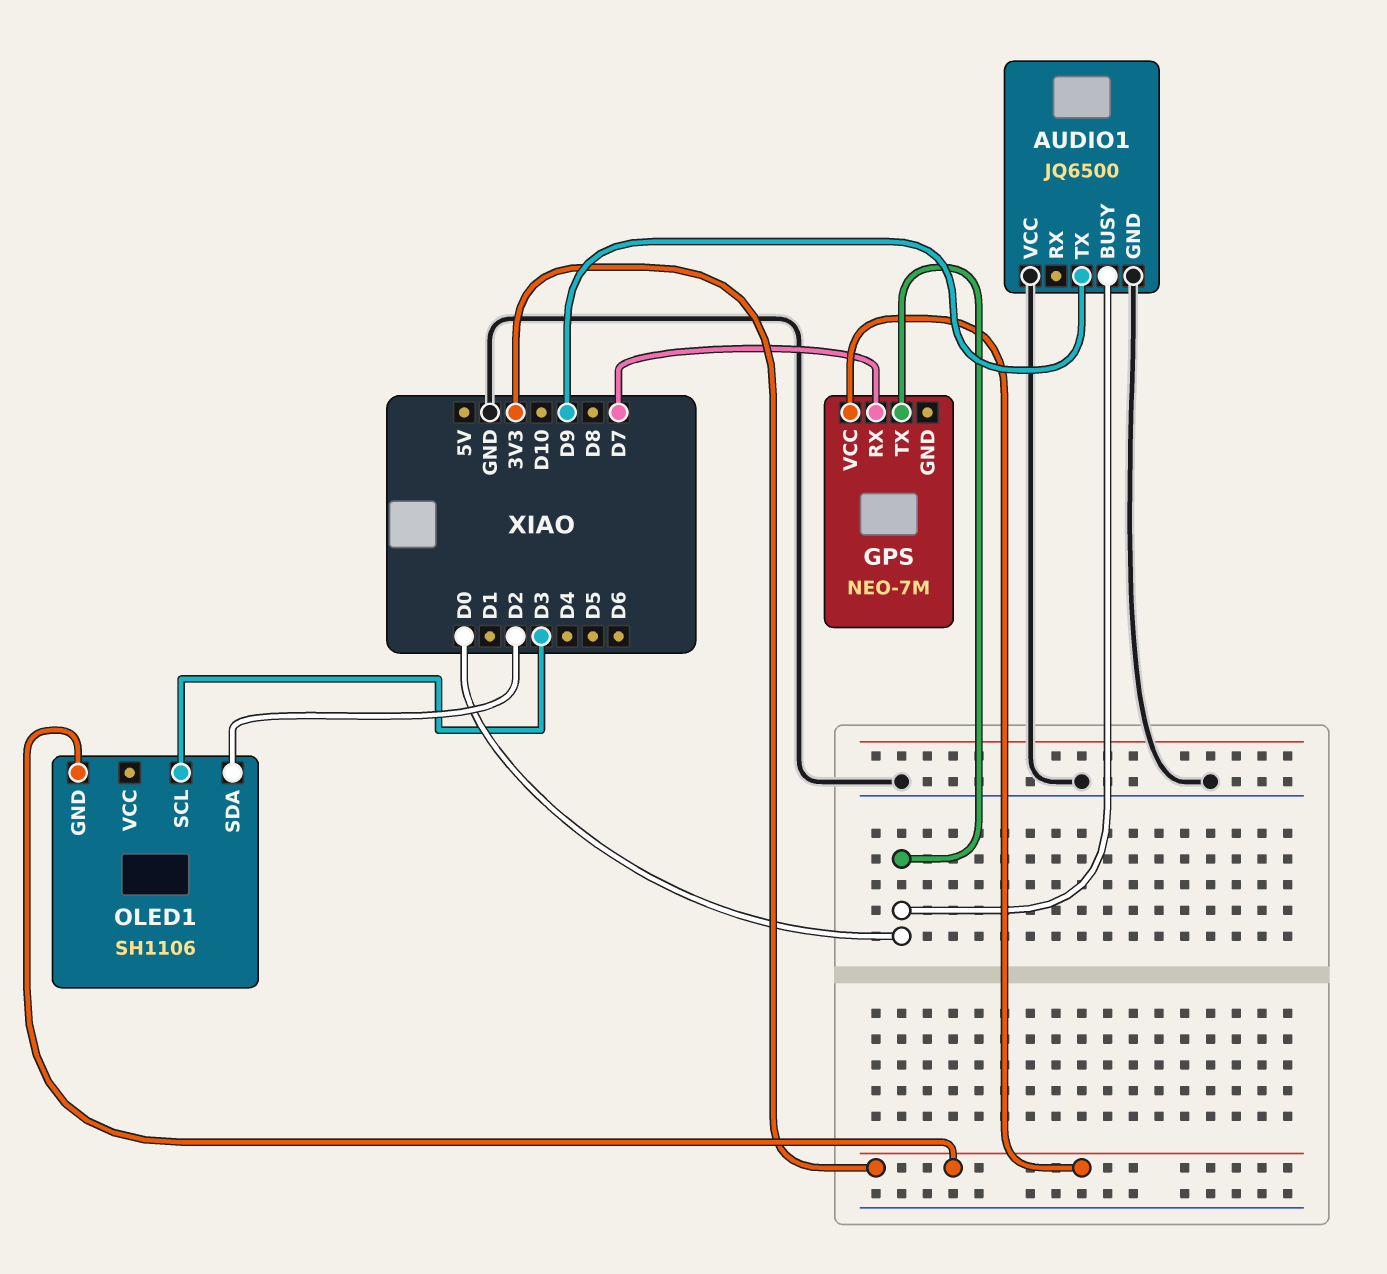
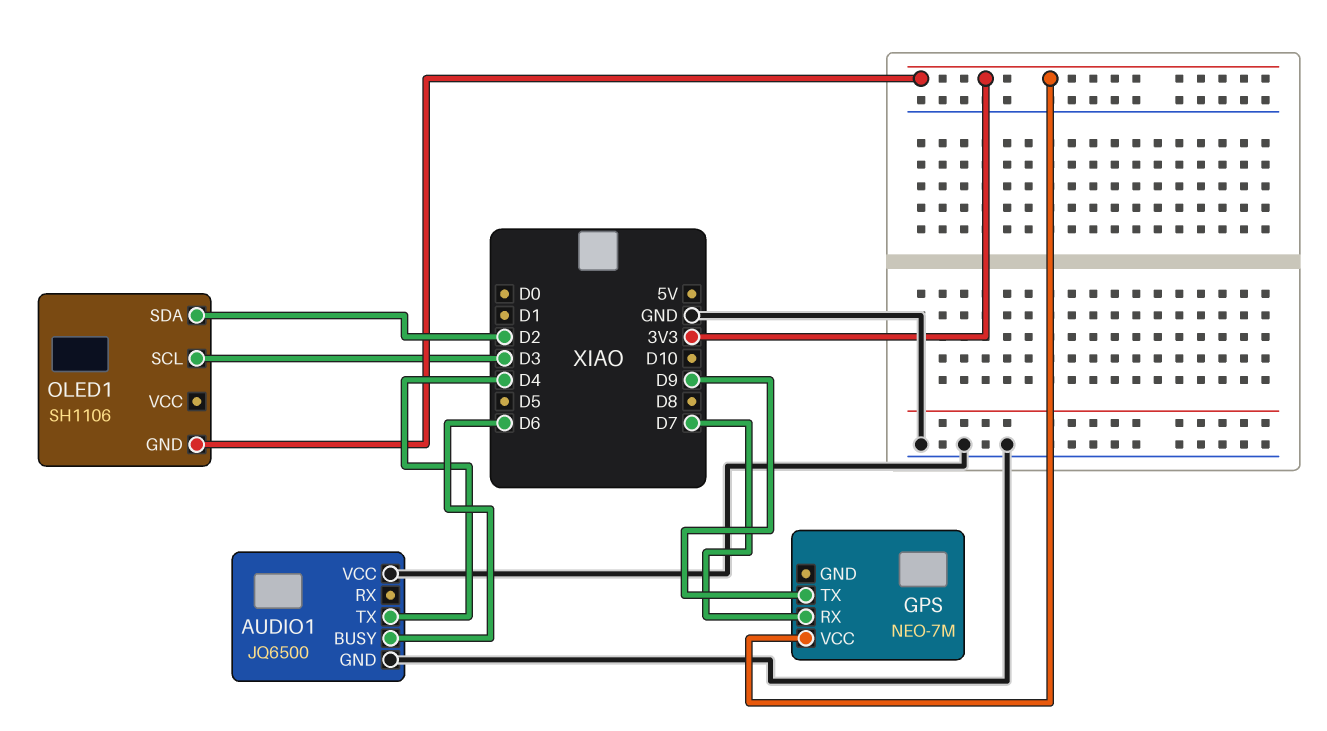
AUDIO1 pin BUSY: D0 -> D6
AUDIO1 pin TX: D9 -> D4
GPS pin TX: D0 -> D9

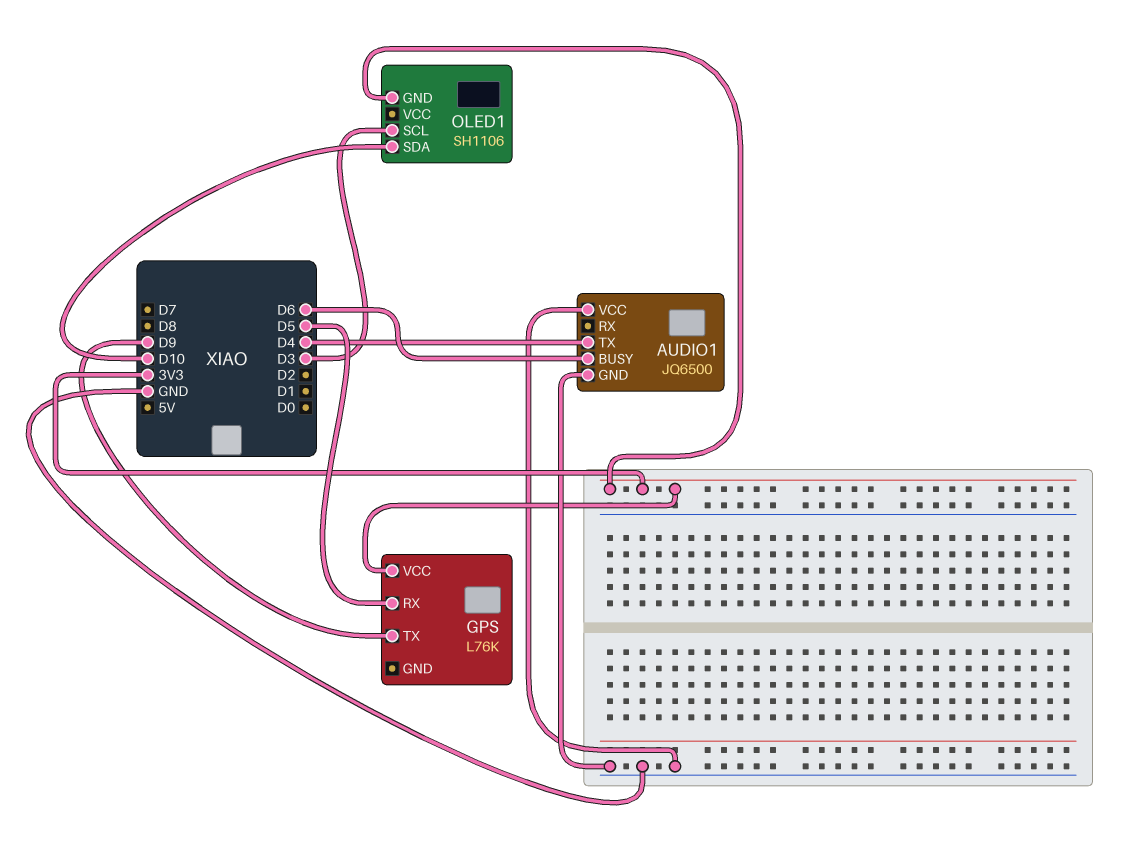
GPS: NEO-7M -> L76K
GPS pin RX: D7 -> D5
OLED1 pin SDA: D2 -> D10

